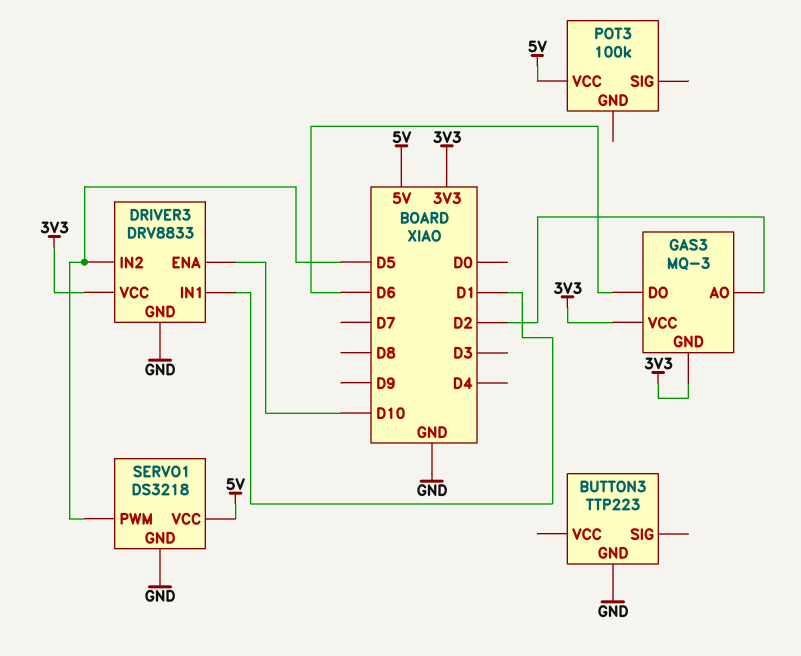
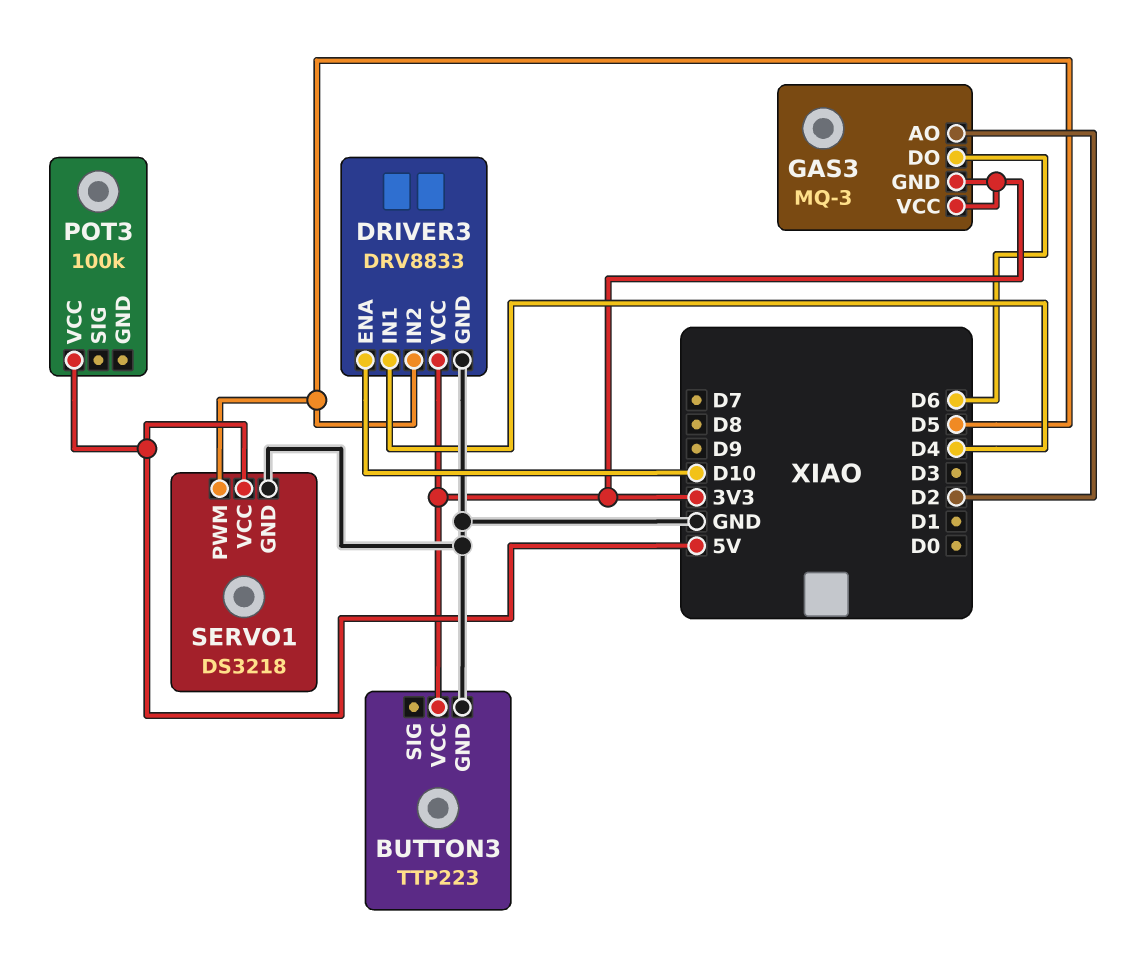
BUTTON3 pin VCC: none -> 3V3
DRIVER3 pin IN1: D1 -> D4

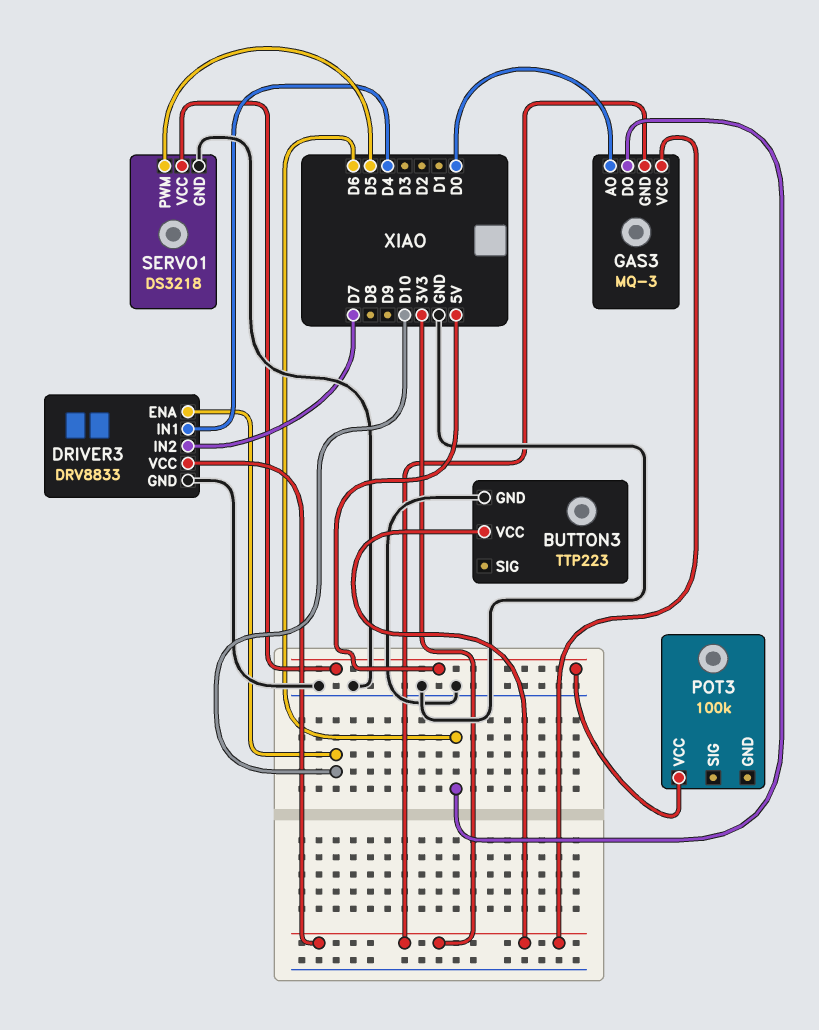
DRIVER3 pin IN2: D5 -> D7
GAS3 pin AO: D2 -> D0

